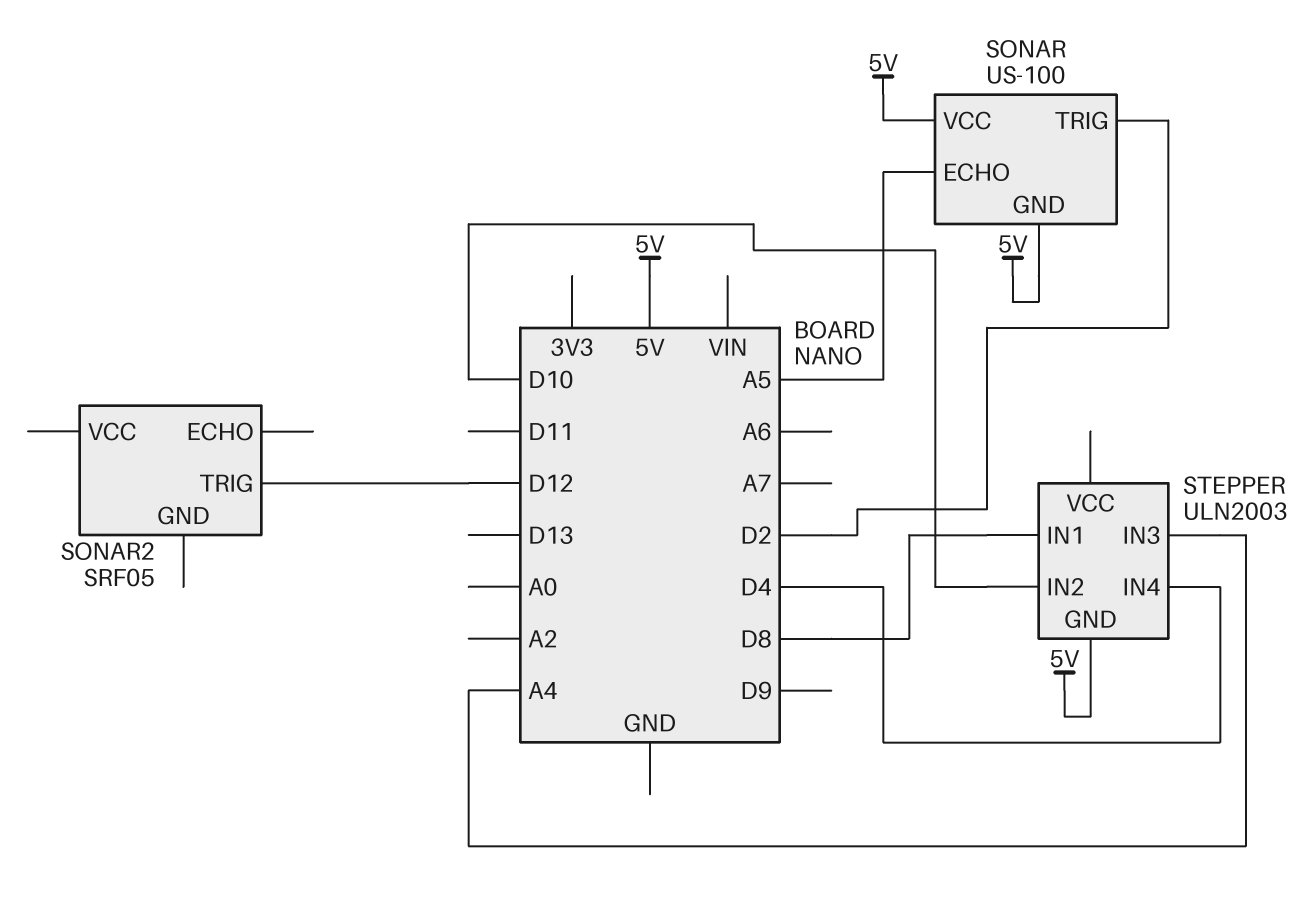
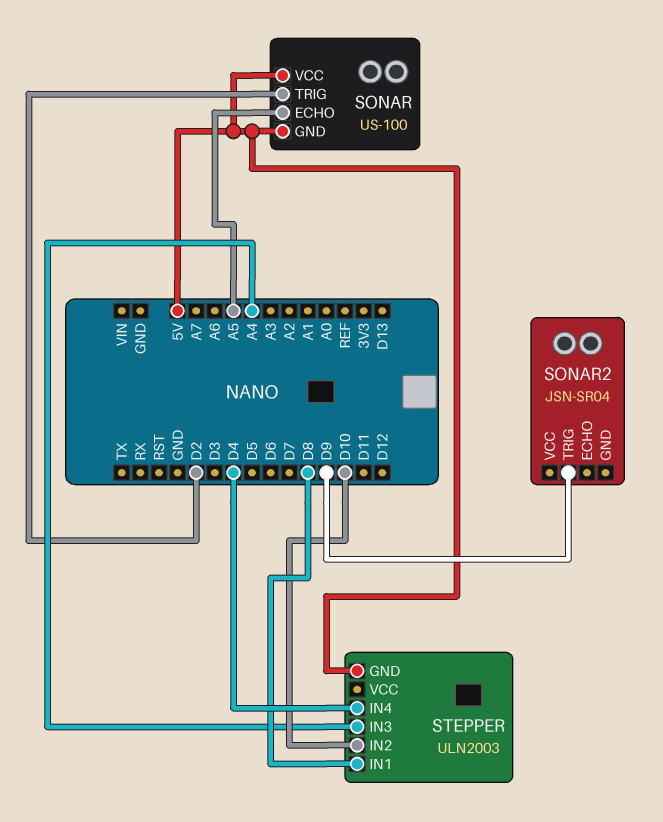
SONAR2: SRF05 -> JSN-SR04
SONAR2 pin TRIG: D12 -> D9

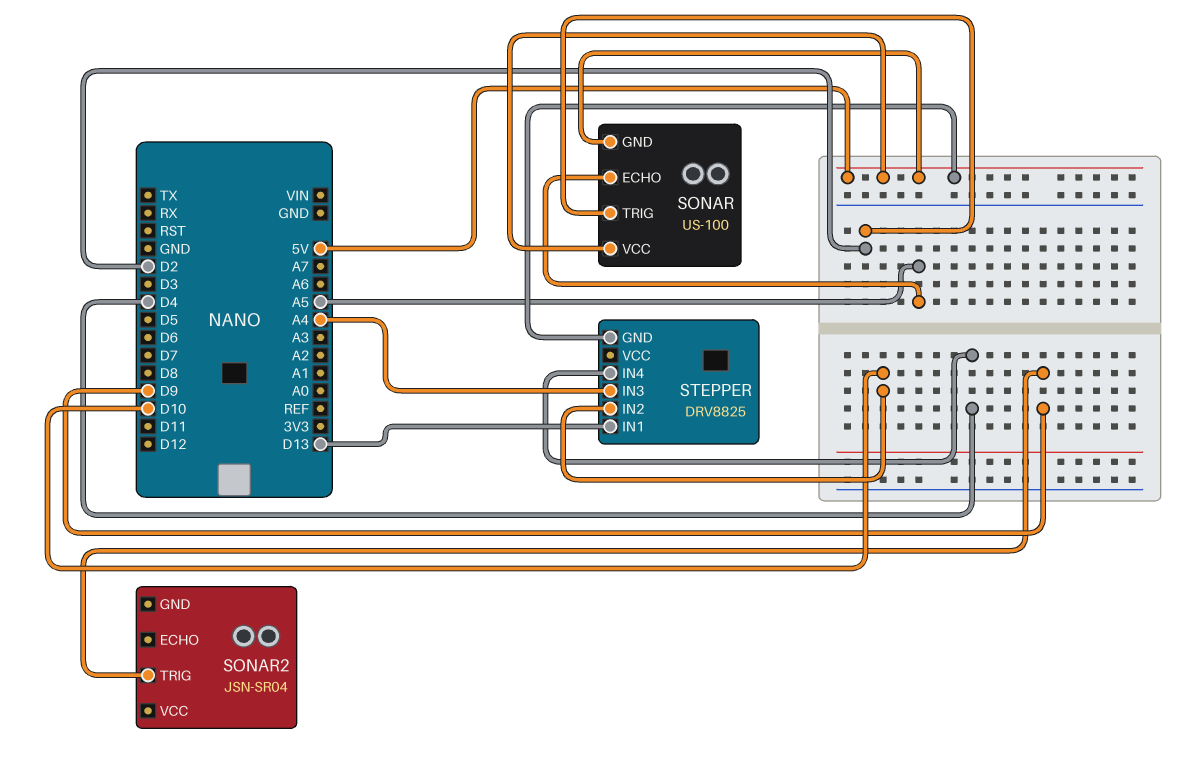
STEPPER: ULN2003 -> DRV8825
STEPPER pin IN1: D8 -> D13

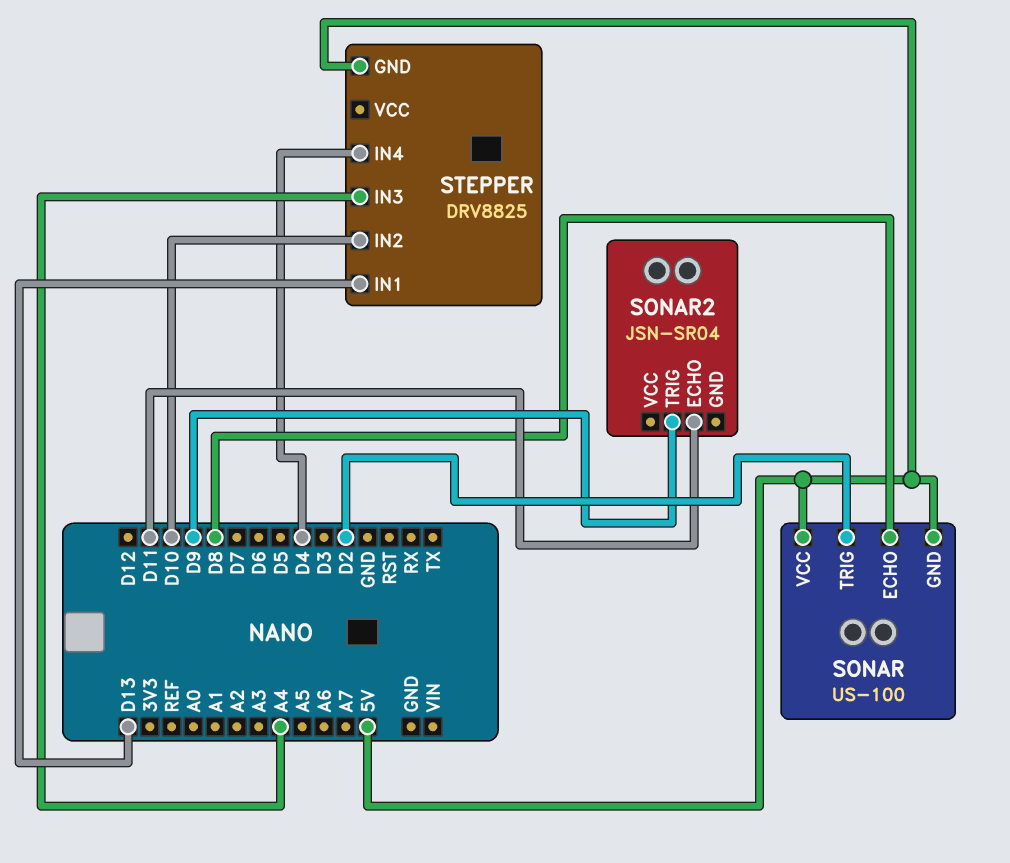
SONAR pin ECHO: A5 -> D8
SONAR2 pin ECHO: none -> D11

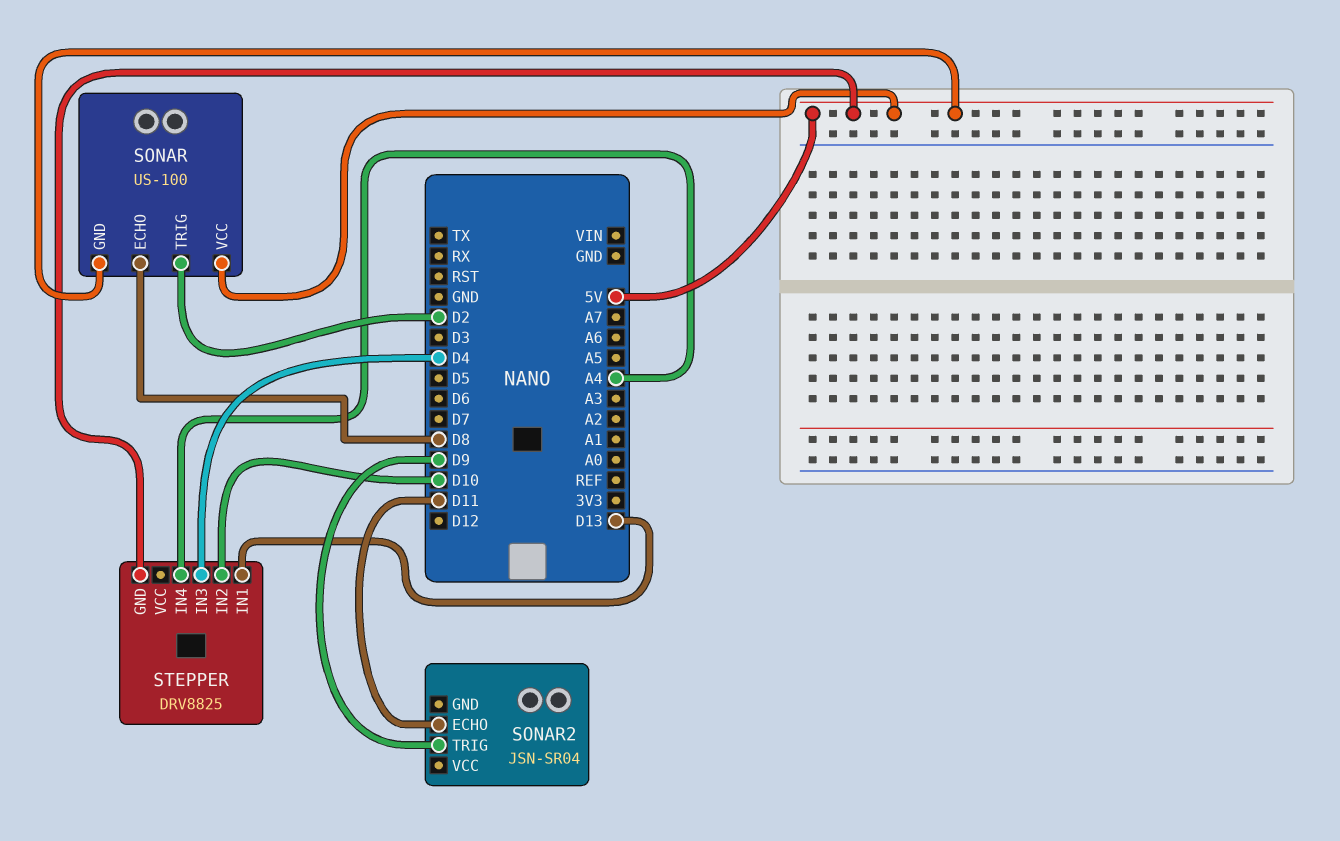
STEPPER pin IN3: A4 -> D4
STEPPER pin IN4: D4 -> A4

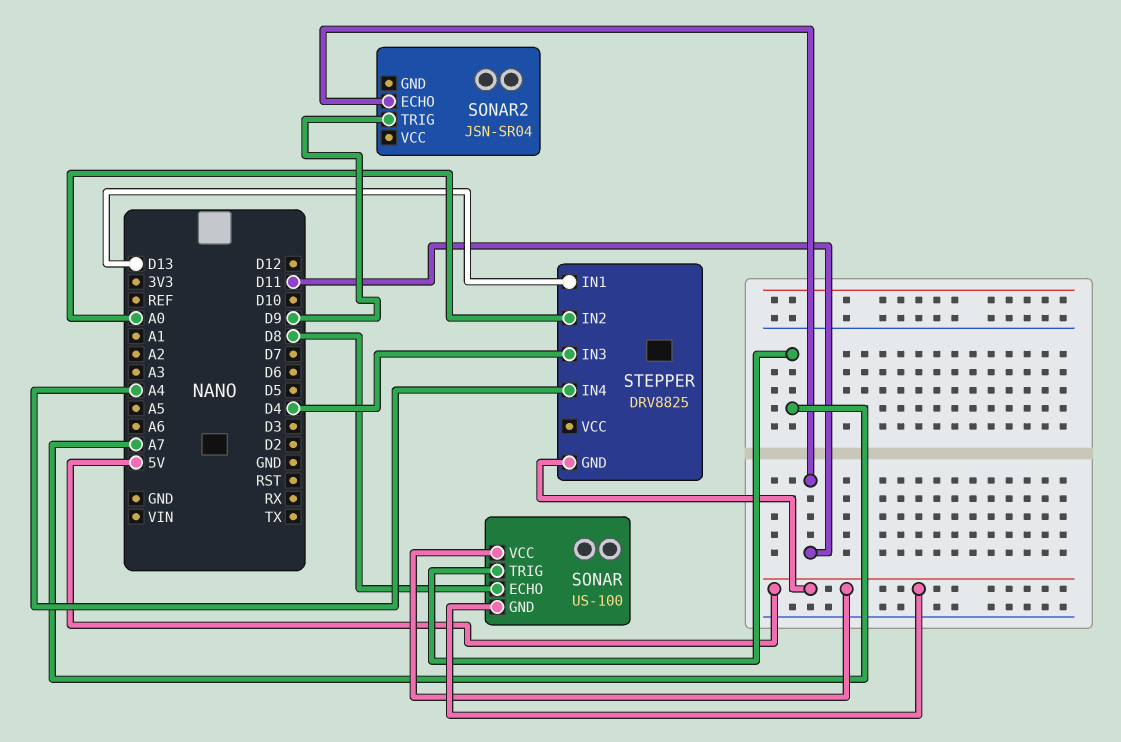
SONAR pin TRIG: D2 -> A7
STEPPER pin IN2: D10 -> A0

